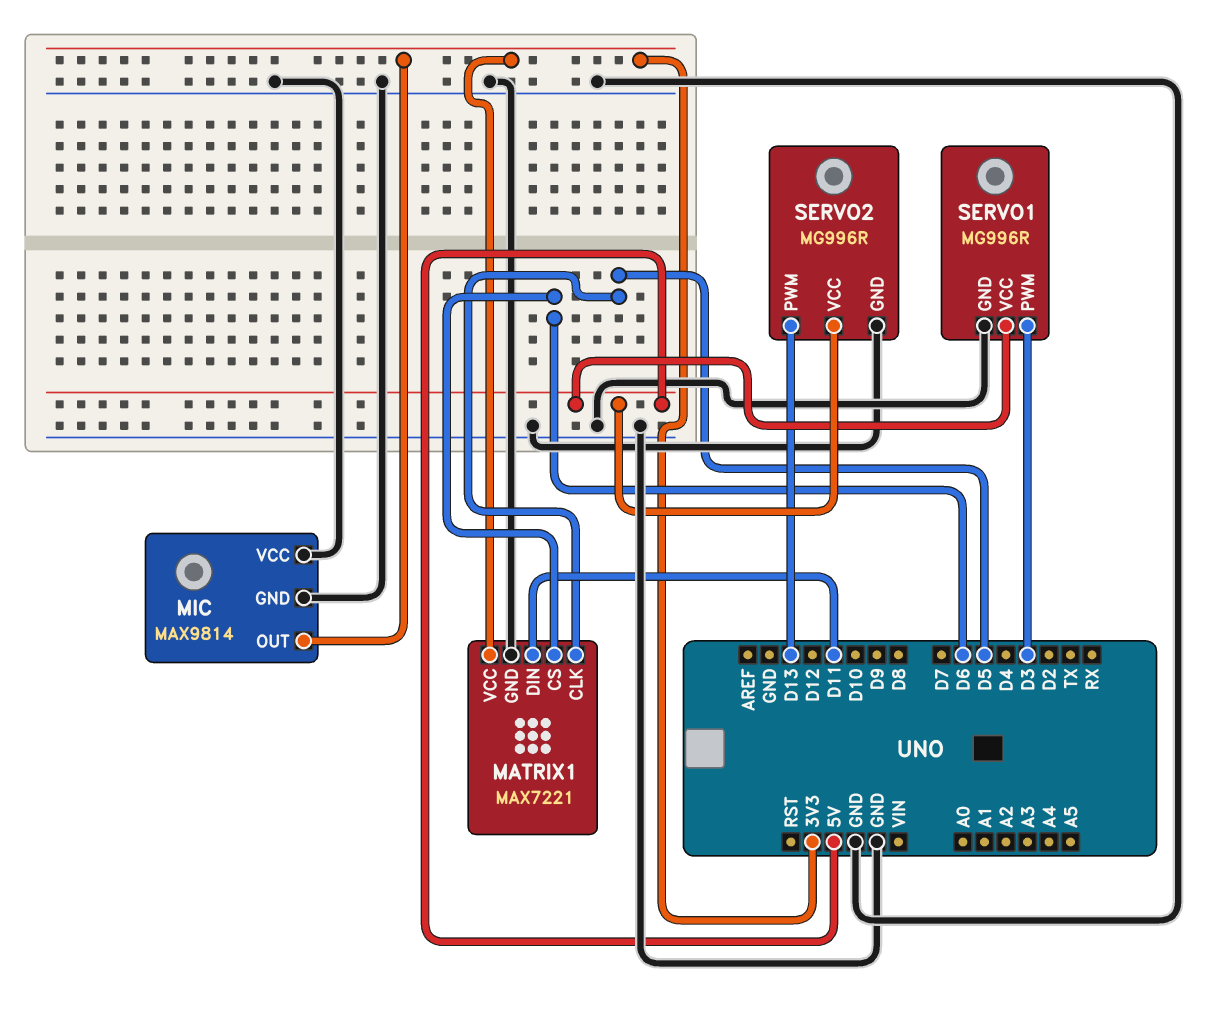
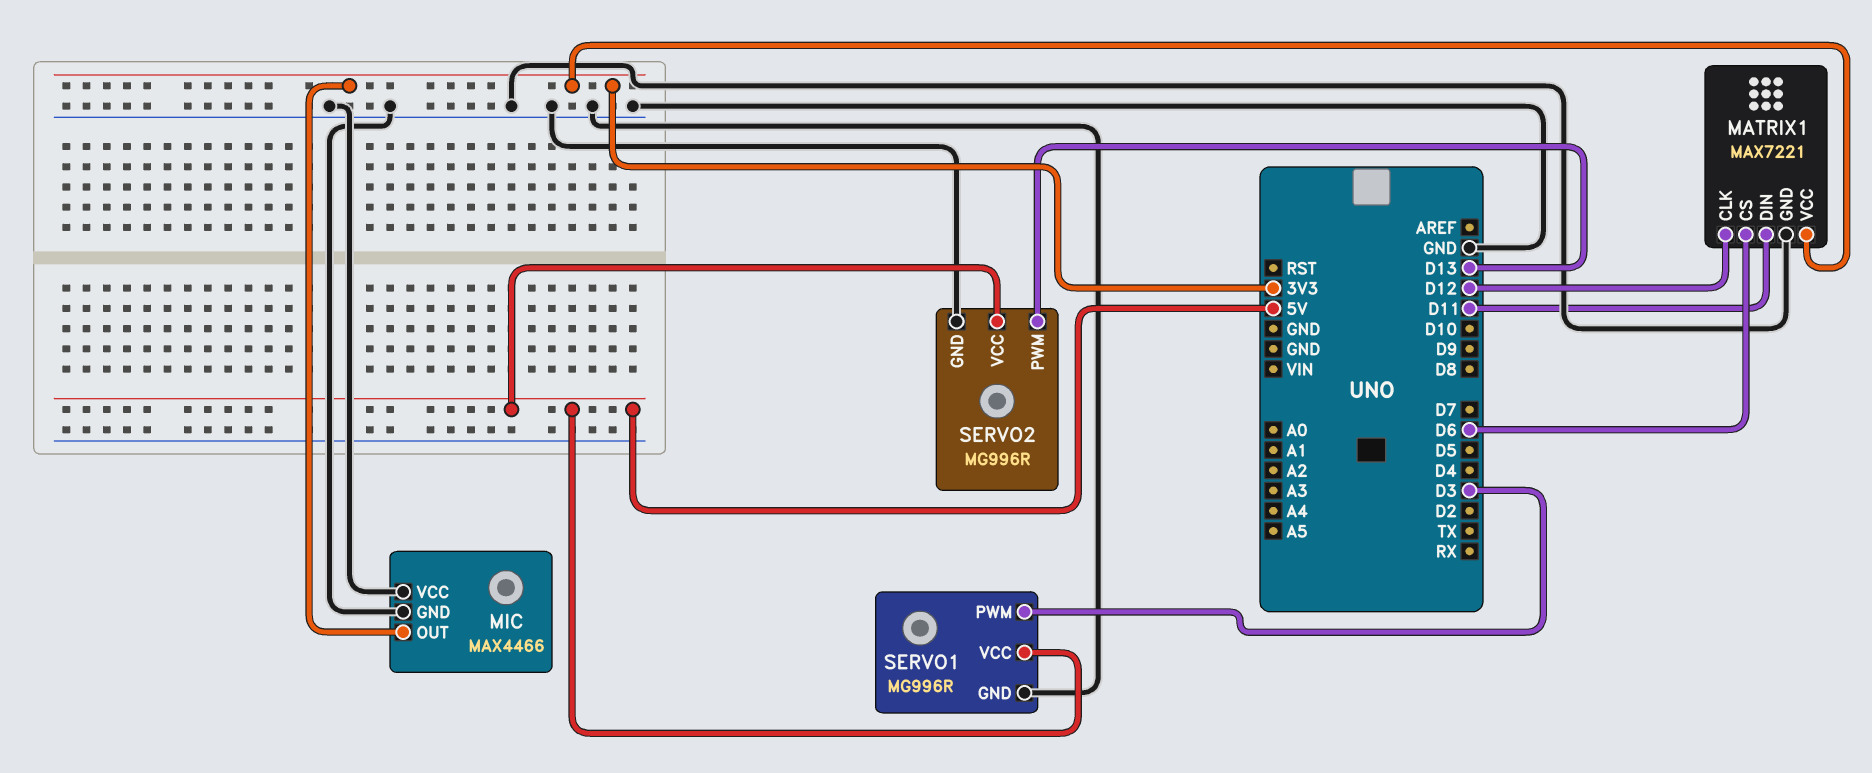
MATRIX1 pin CLK: D5 -> D12
MIC: MAX9814 -> MAX4466

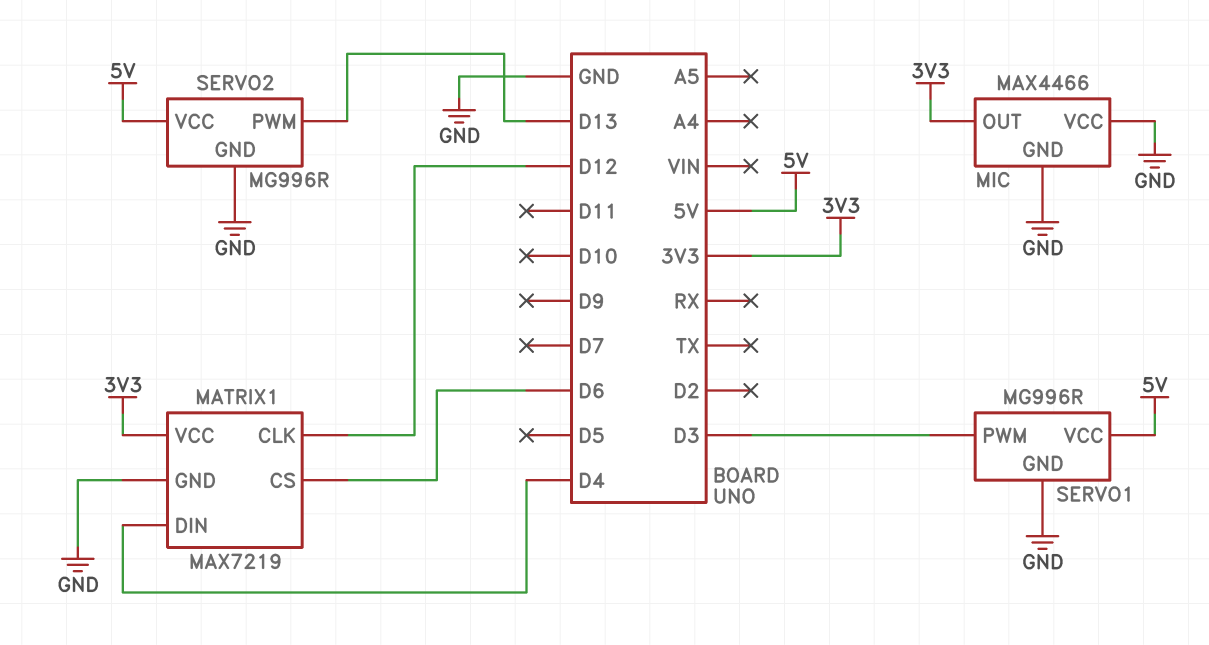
MATRIX1: MAX7221 -> MAX7219
MATRIX1 pin DIN: D11 -> D4

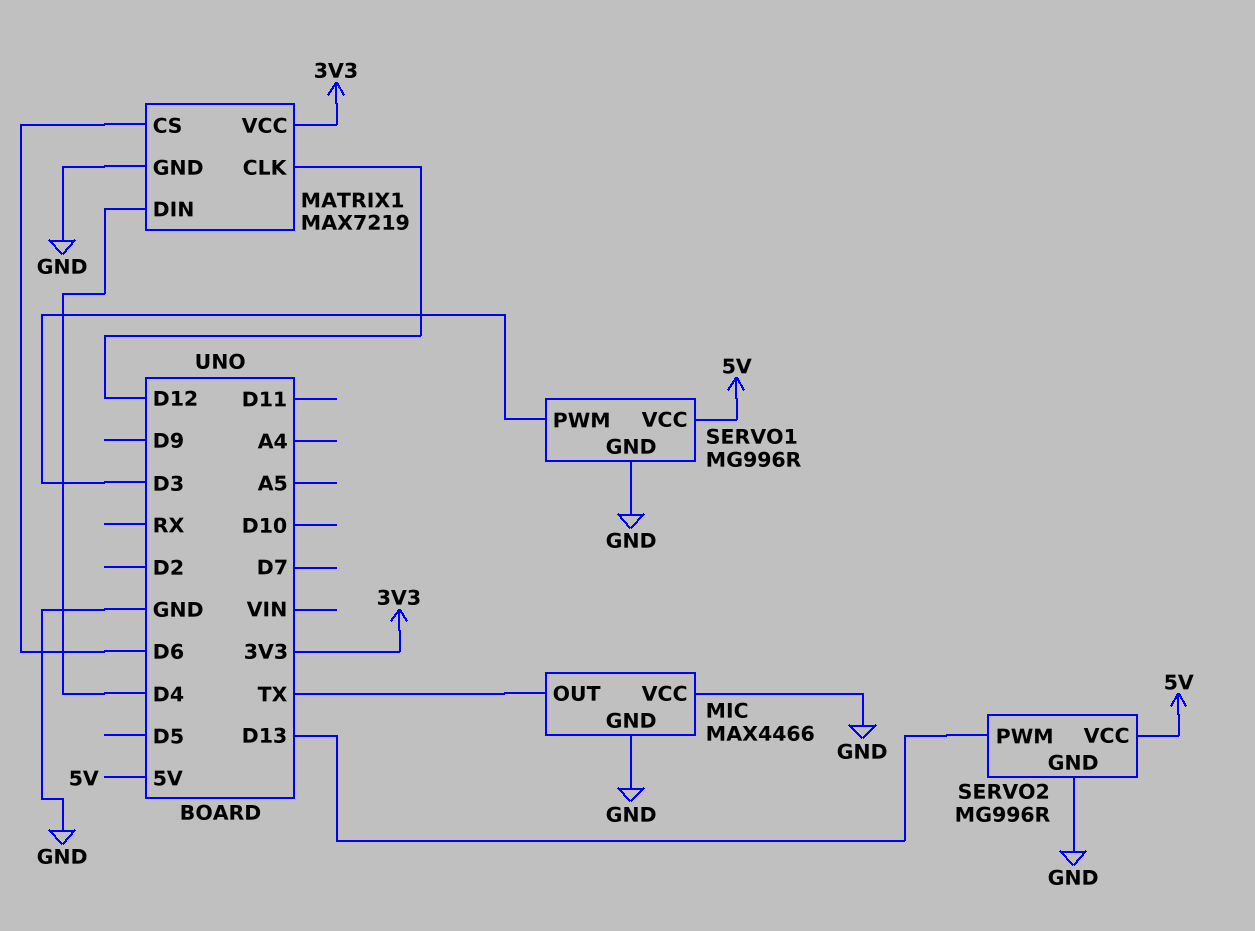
MIC pin OUT: 3V3 -> TX

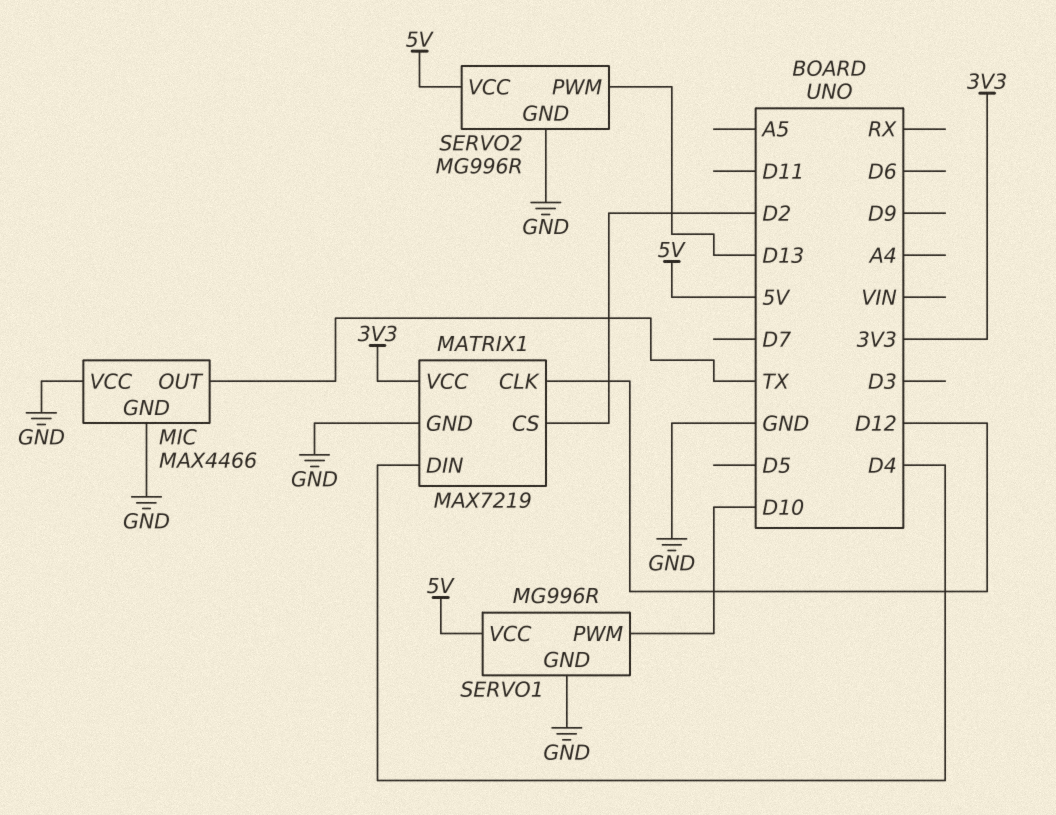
MATRIX1 pin CS: D6 -> D2
SERVO1 pin PWM: D3 -> D10

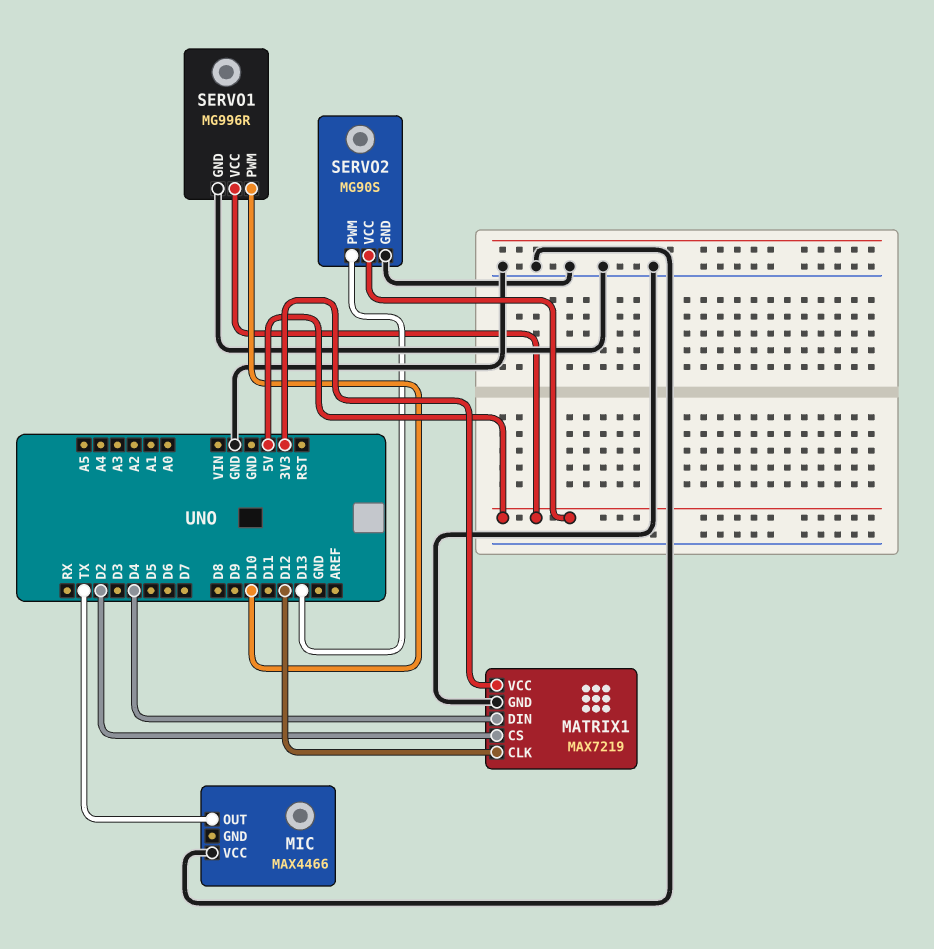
MIC pin GND: GND -> none
SERVO2: MG996R -> MG90S

